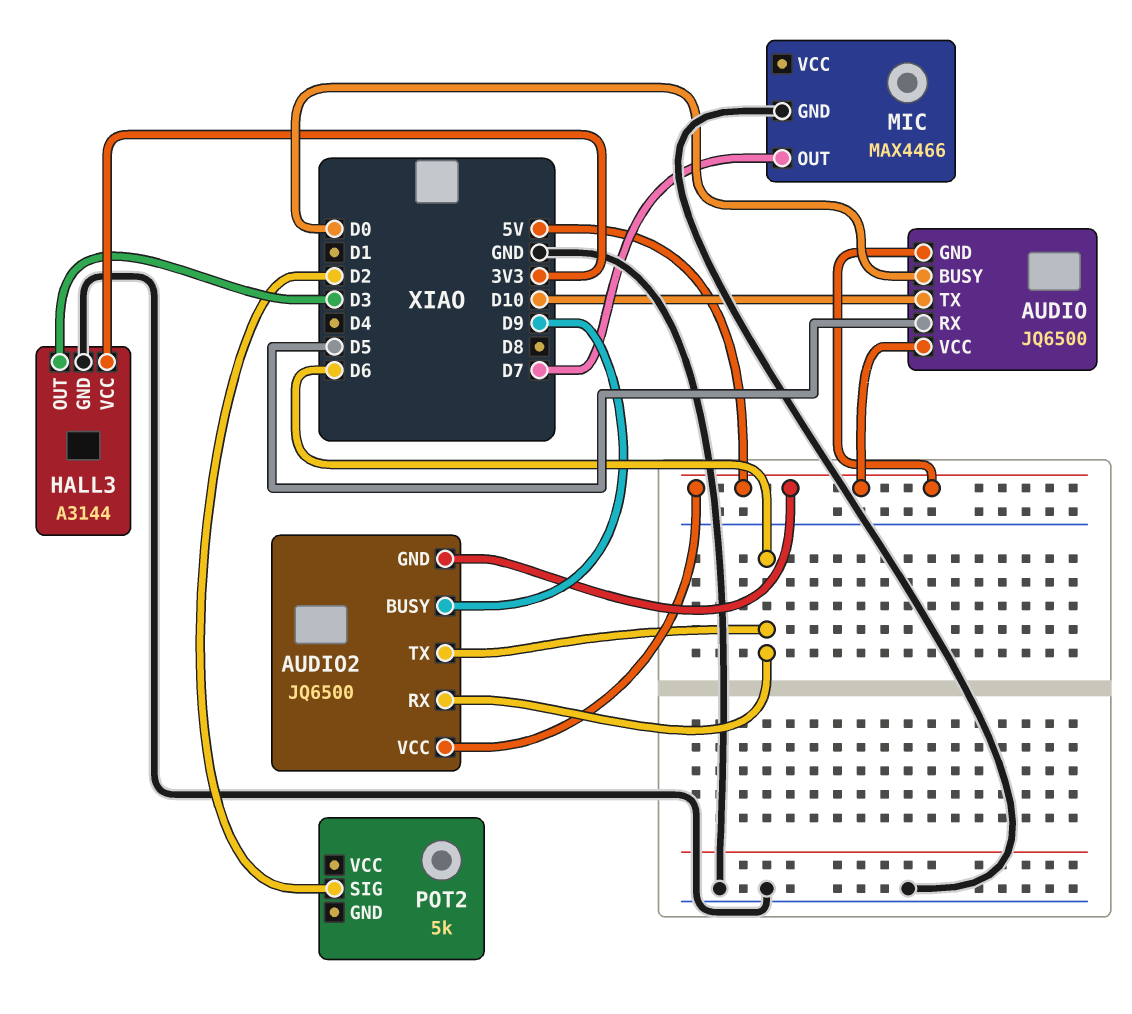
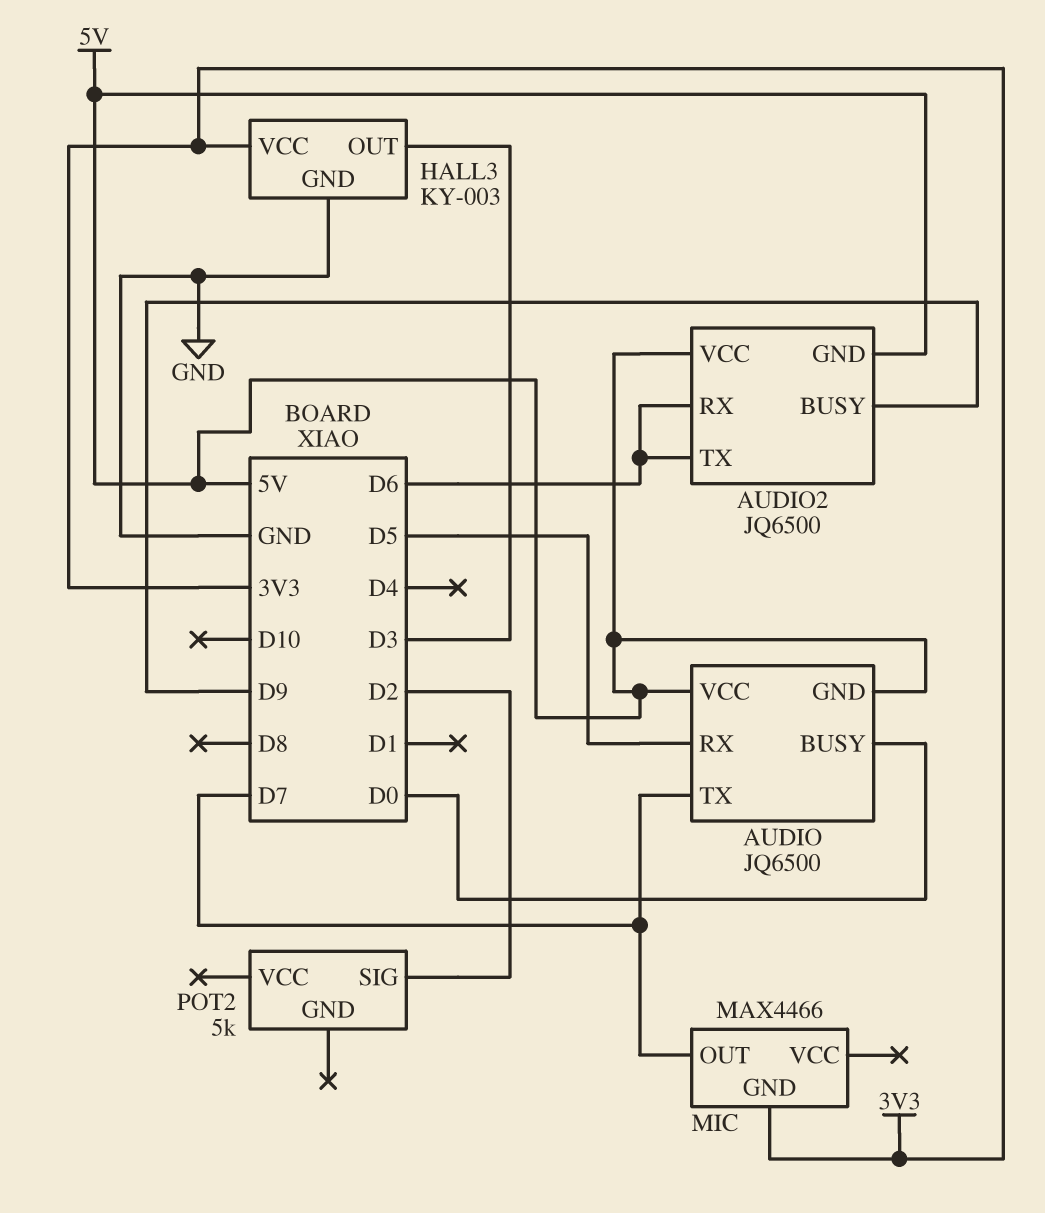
AUDIO pin TX: D10 -> D7
HALL3: A3144 -> KY-003
MIC pin GND: GND -> 3V3

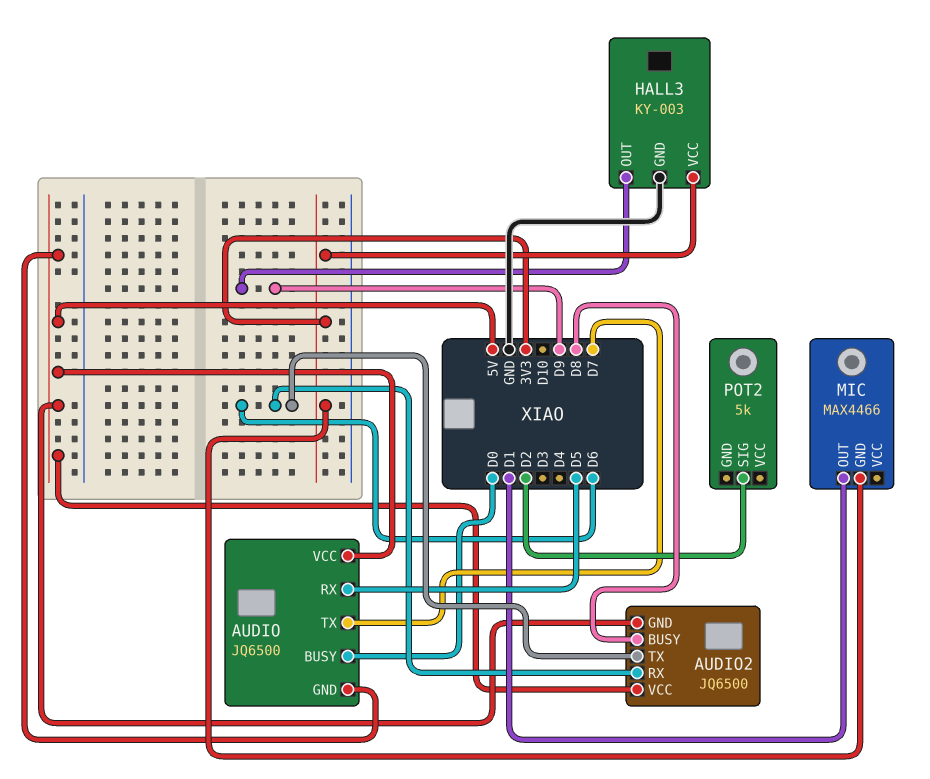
AUDIO2 pin BUSY: D9 -> D8
HALL3 pin OUT: D3 -> D9
MIC pin OUT: D7 -> D1

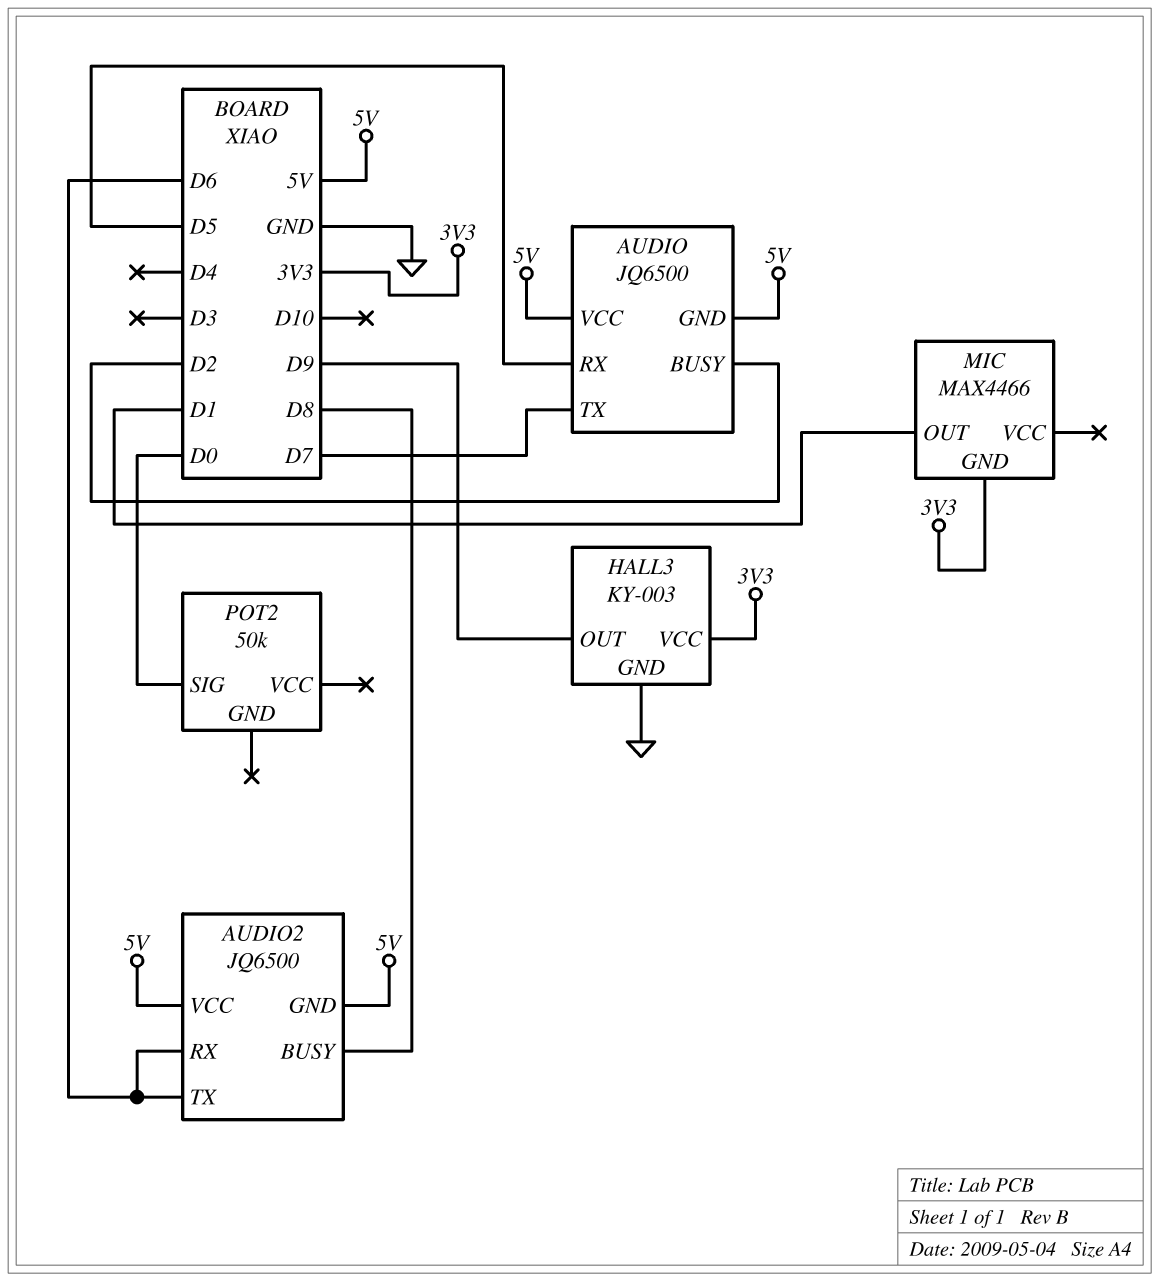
AUDIO pin BUSY: D0 -> D2
POT2: 5k -> 50k
POT2 pin SIG: D2 -> D0

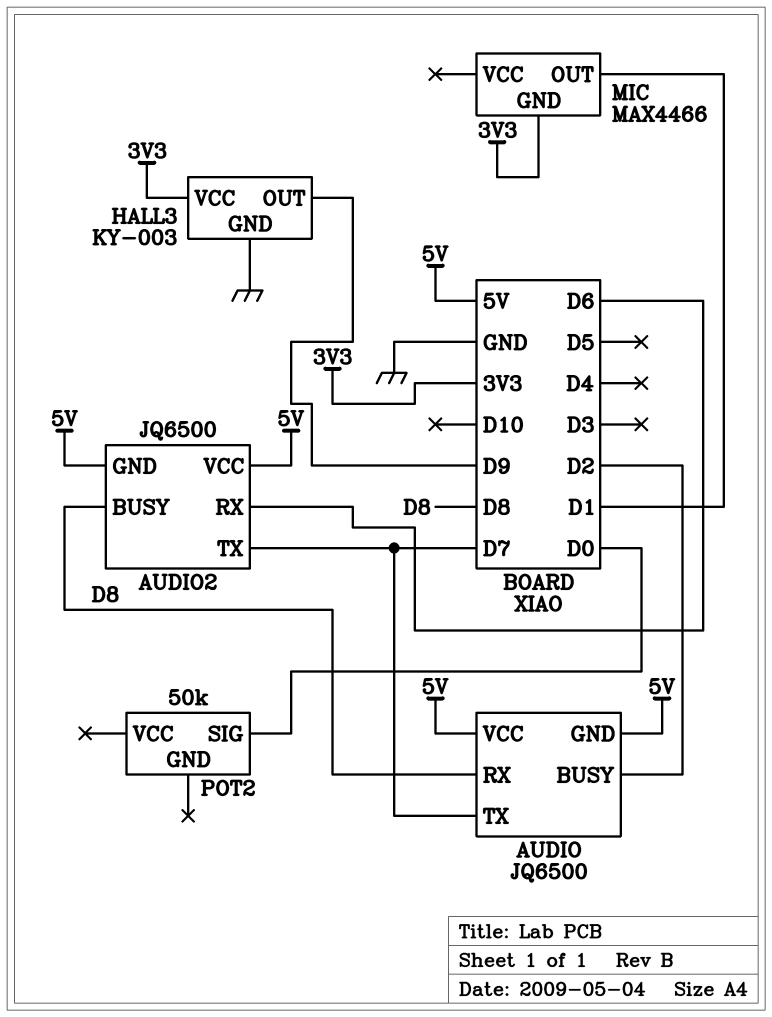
AUDIO pin RX: D5 -> D8
AUDIO2 pin TX: D6 -> D7

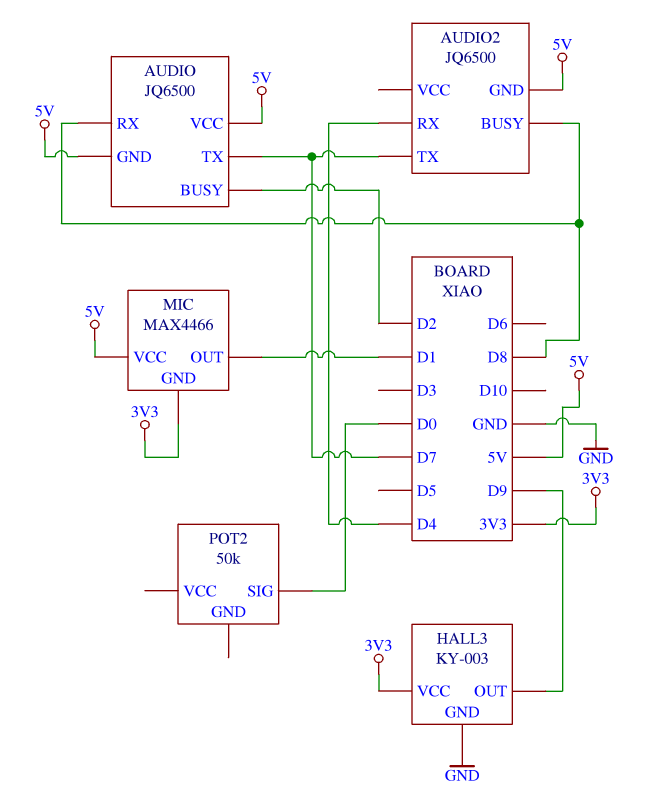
AUDIO2 pin RX: D6 -> D4
AUDIO2 pin VCC: 5V -> none
MIC pin VCC: none -> 5V

